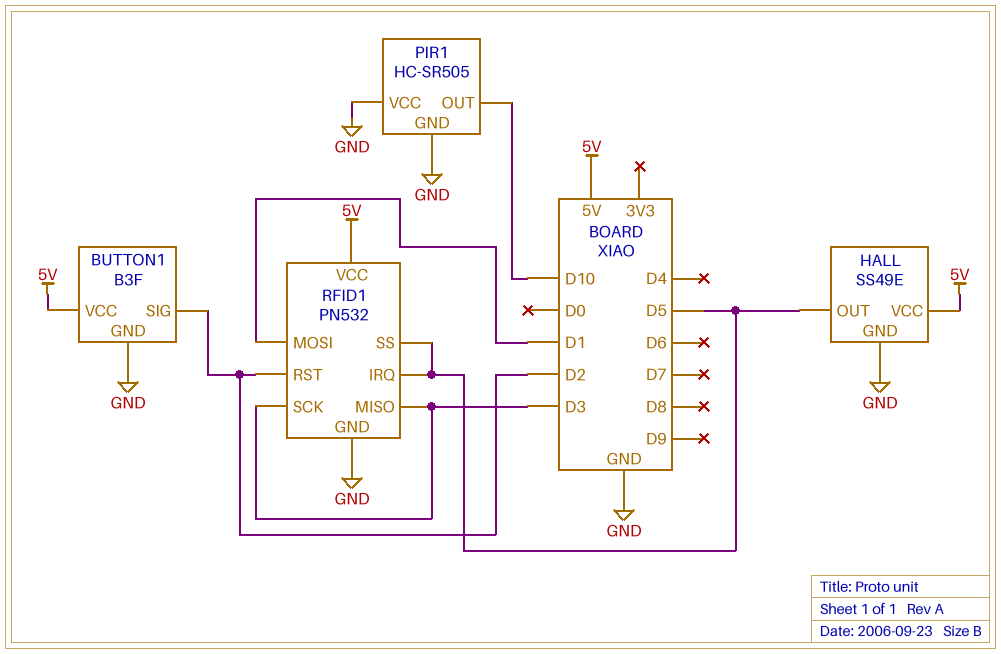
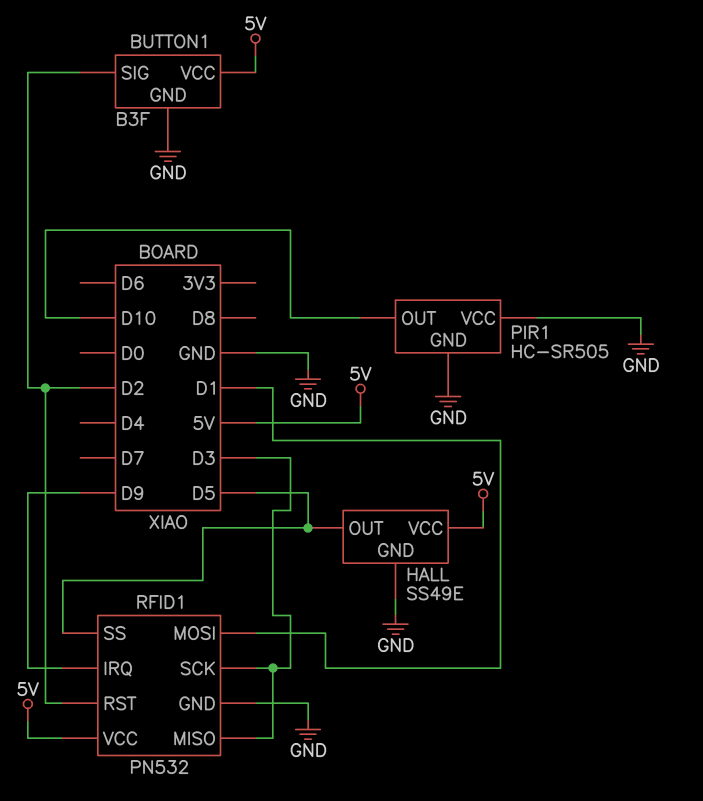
RFID1 pin IRQ: D5 -> D9

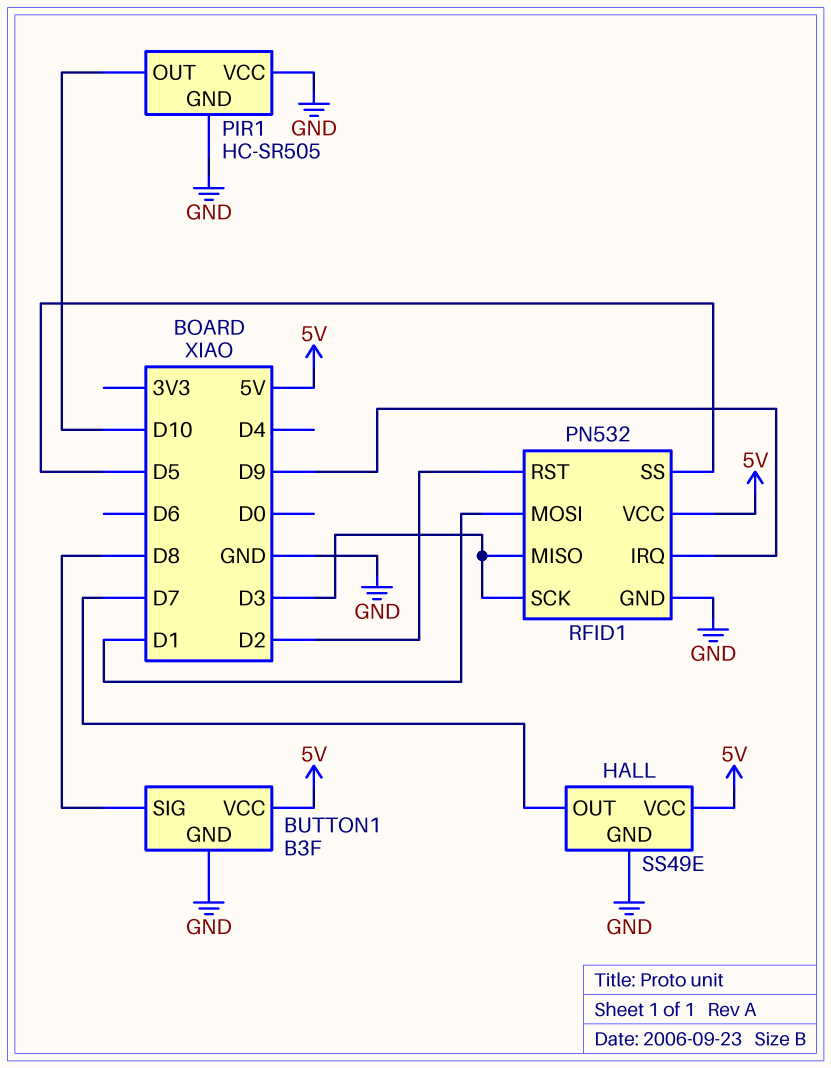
BUTTON1 pin SIG: D2 -> D8
HALL pin OUT: D5 -> D7

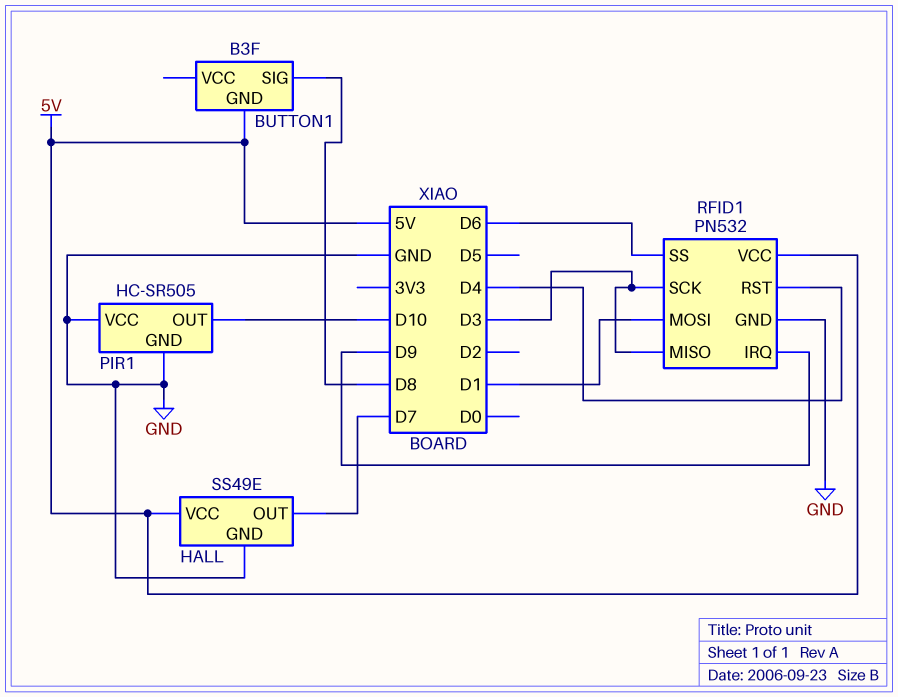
BUTTON1 pin GND: GND -> 5V
BUTTON1 pin VCC: 5V -> none
RFID1 pin RST: D2 -> D4
RFID1 pin SS: D5 -> D6

